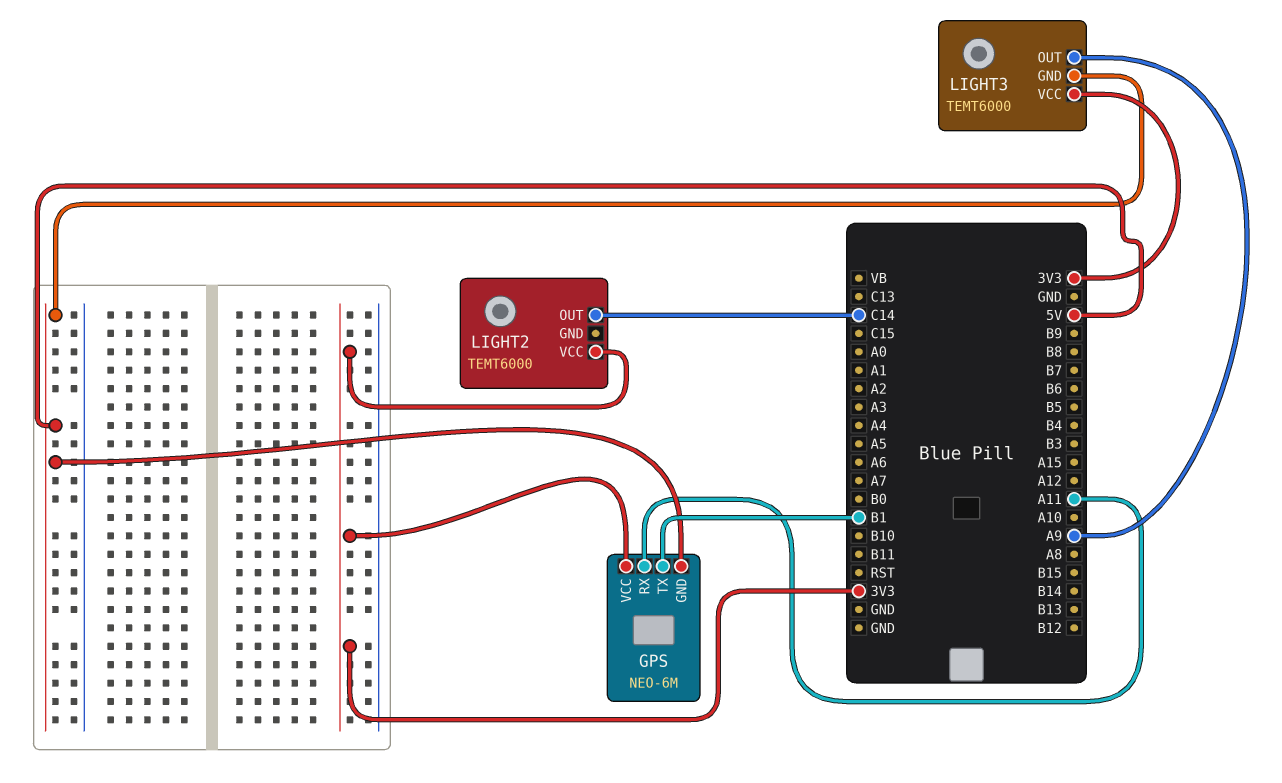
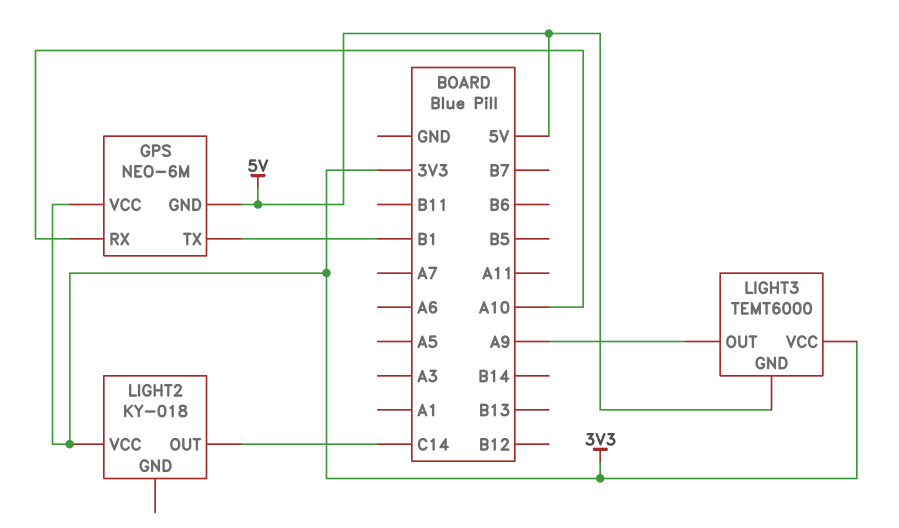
GPS pin RX: A11 -> A10
LIGHT2: TEMT6000 -> KY-018

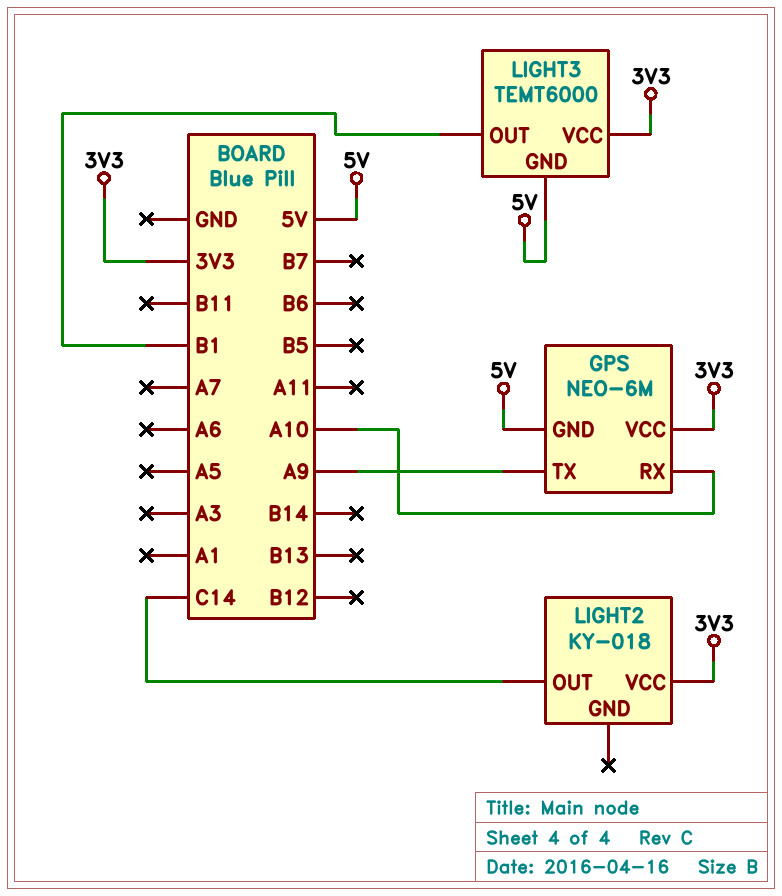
GPS pin TX: B1 -> A9
LIGHT3 pin OUT: A9 -> B1

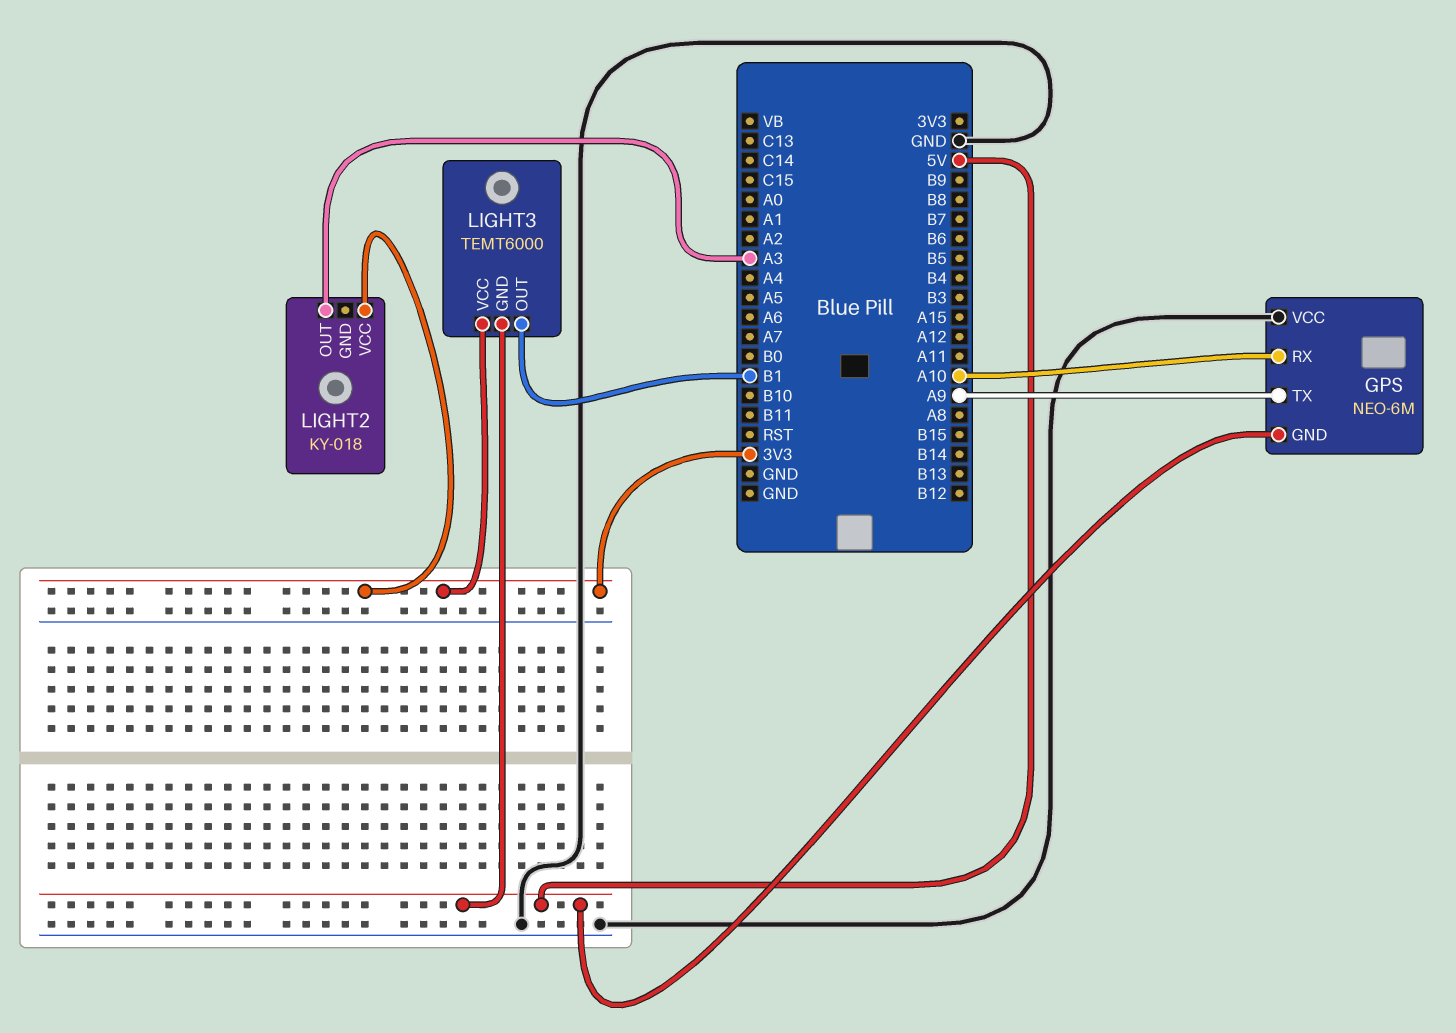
GPS pin VCC: 3V3 -> GND
LIGHT2 pin OUT: C14 -> A3

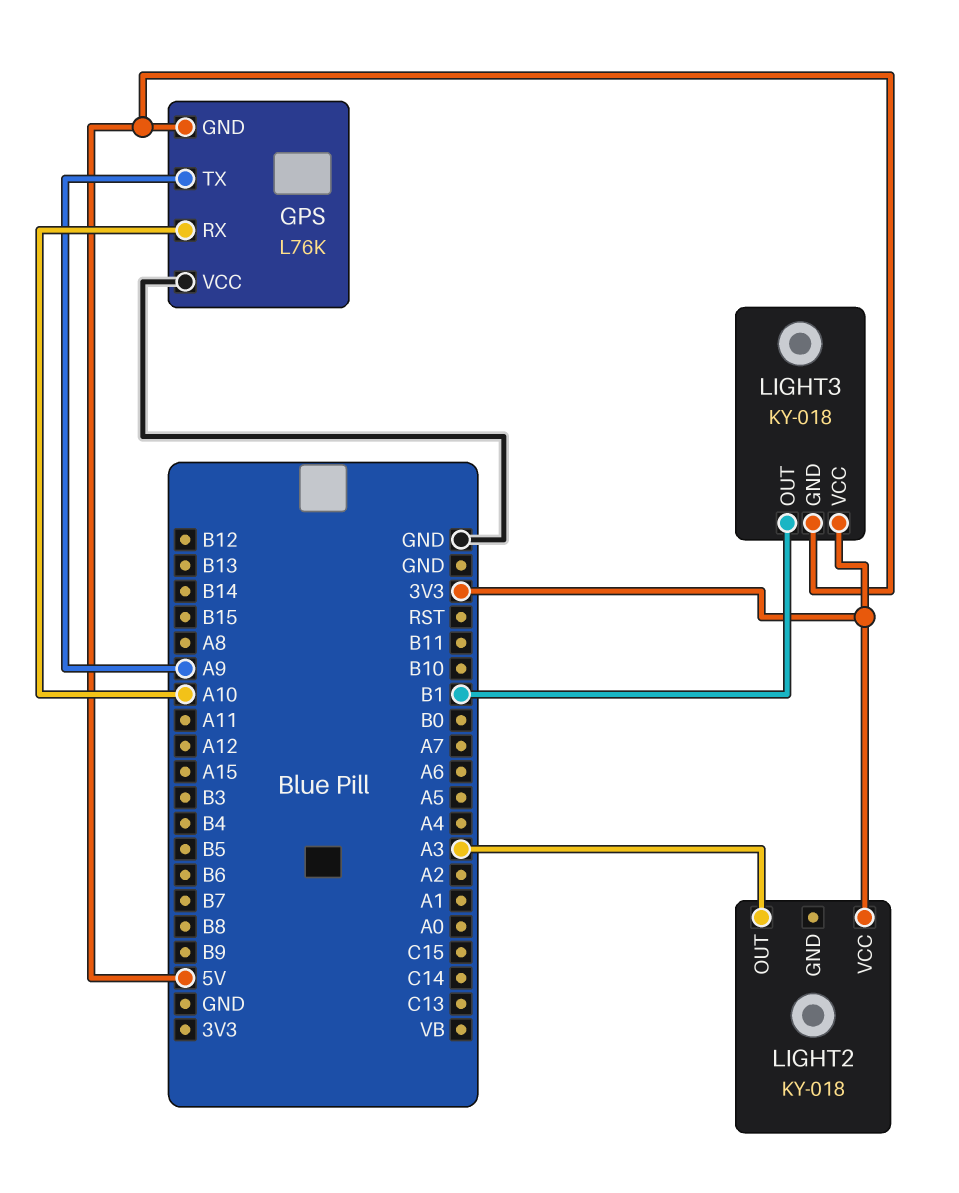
GPS: NEO-6M -> L76K
LIGHT3: TEMT6000 -> KY-018

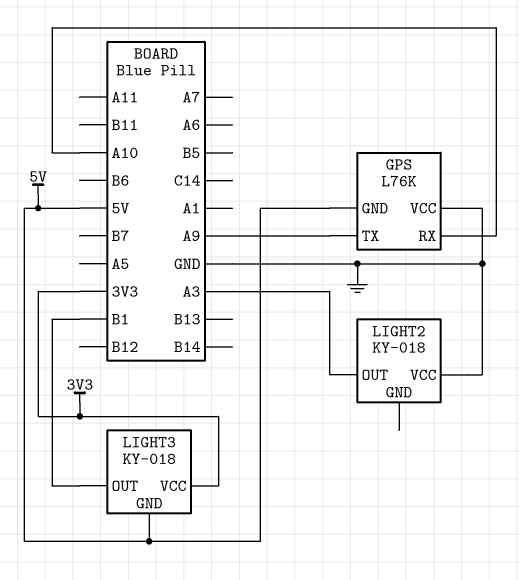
LIGHT2 pin VCC: 3V3 -> GND

